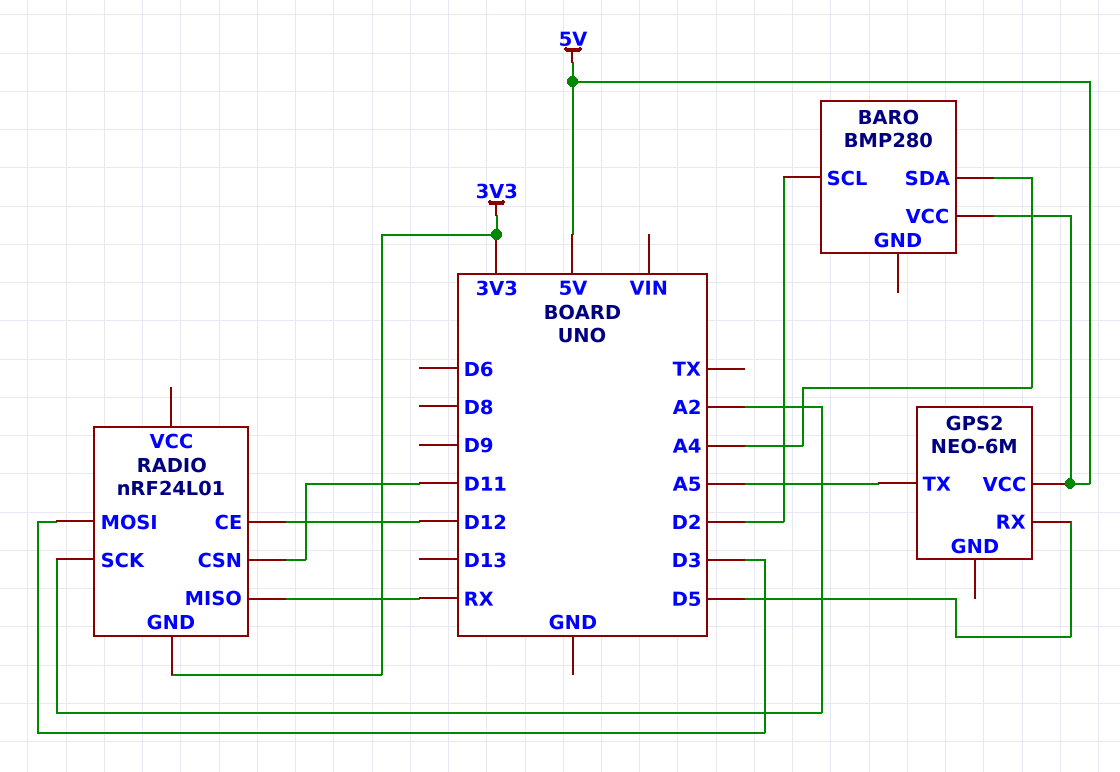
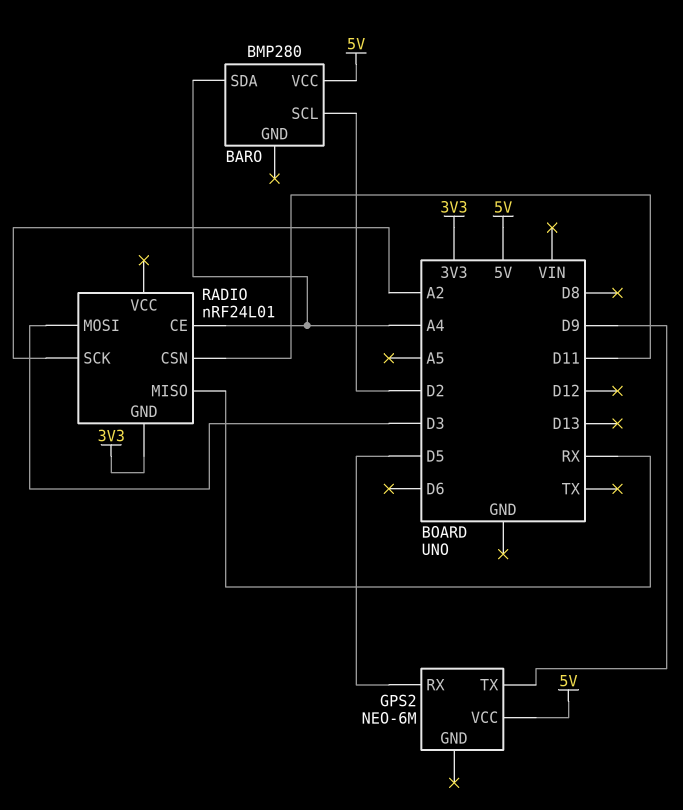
GPS2 pin TX: A5 -> D9
RADIO pin CE: D12 -> A4

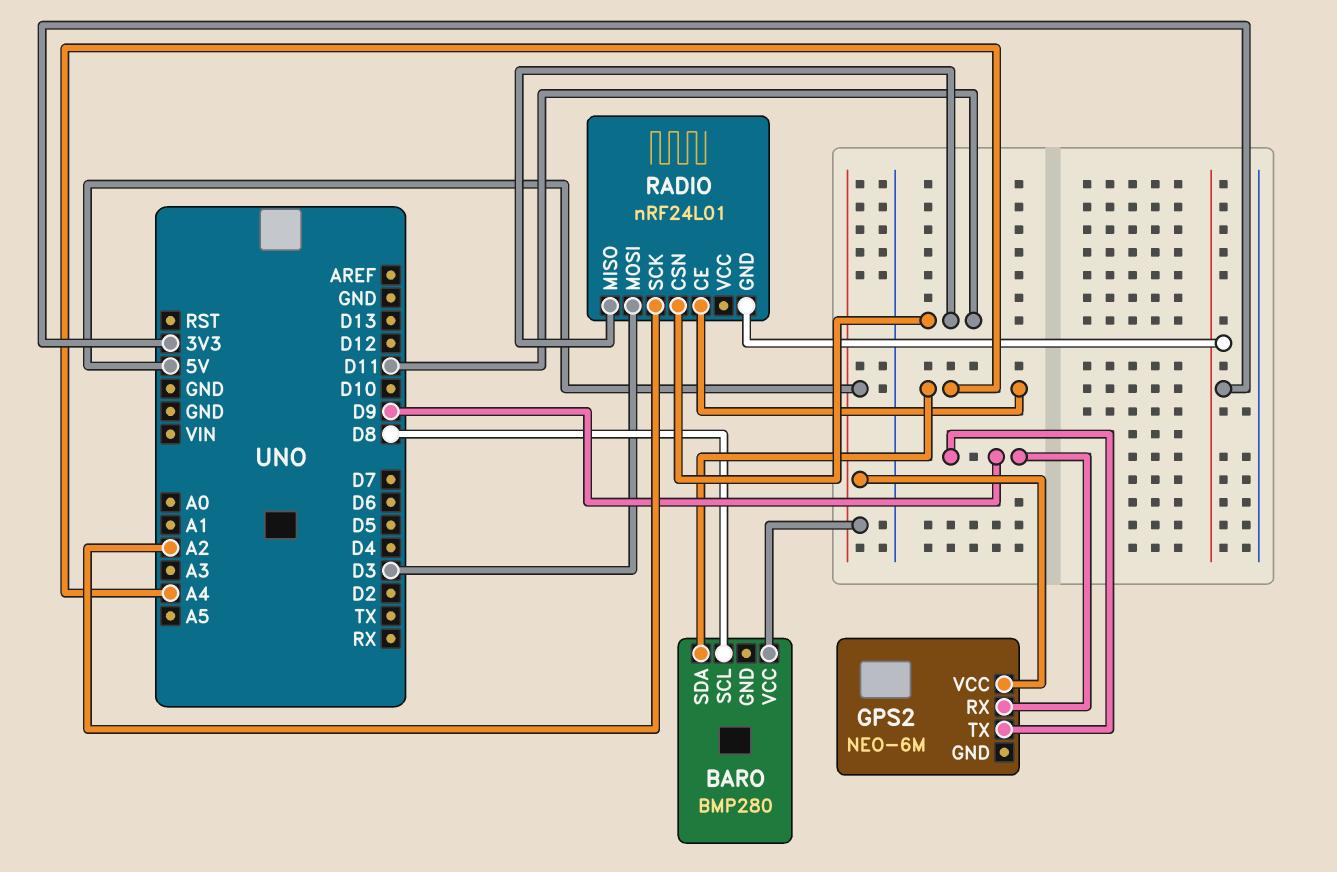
BARO pin SCL: D2 -> D8
GPS2 pin RX: D5 -> D9
RADIO pin MISO: RX -> D11

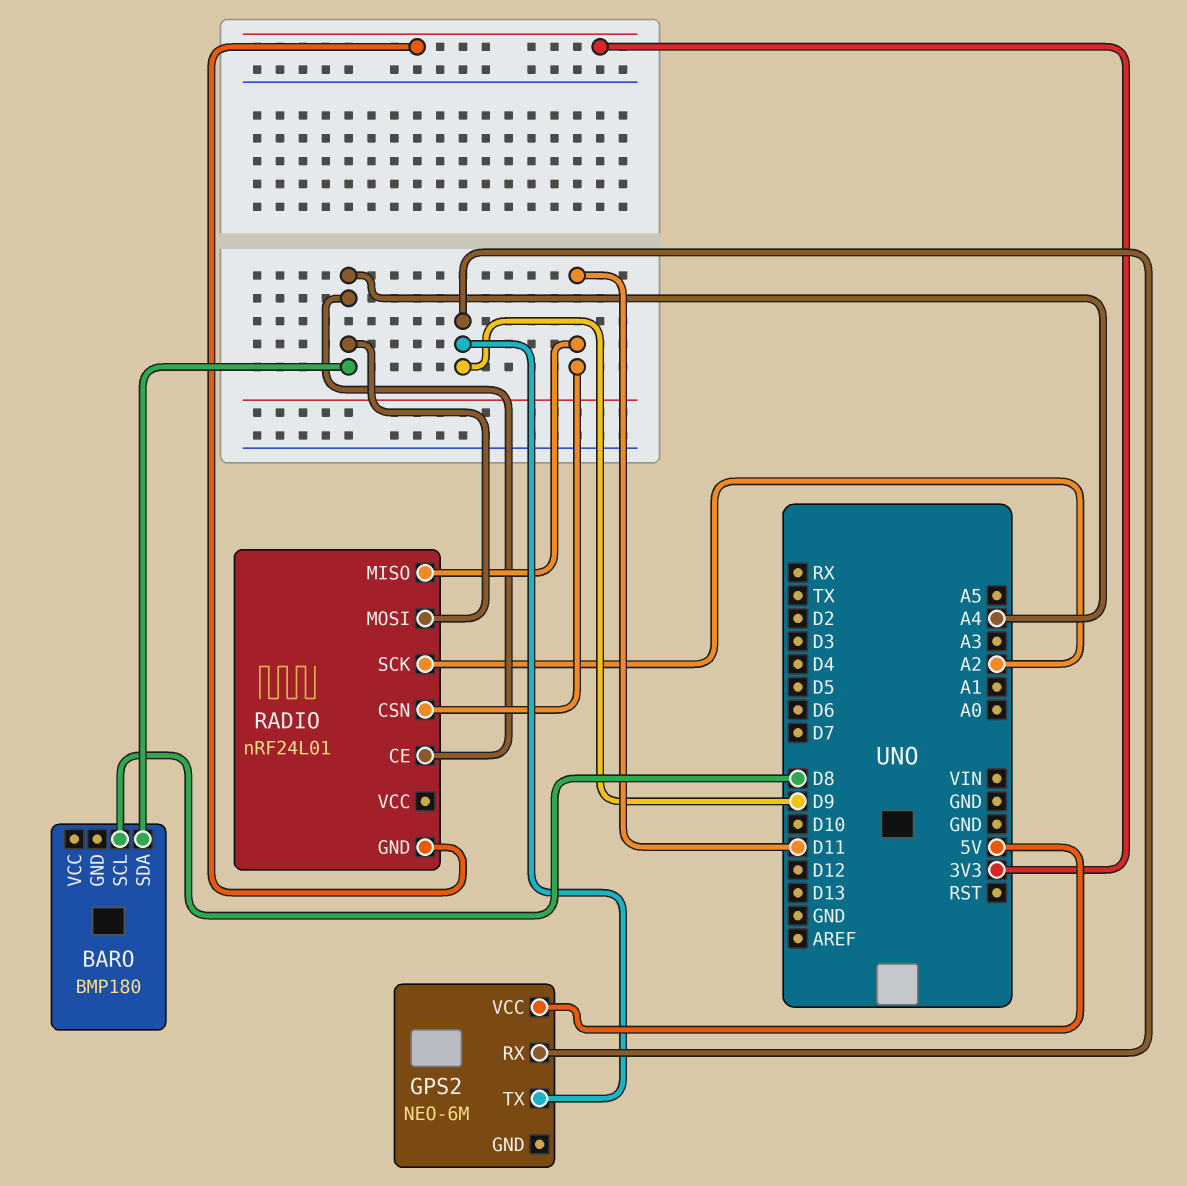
BARO: BMP280 -> BMP180
BARO pin VCC: 5V -> none
RADIO pin MOSI: D3 -> A4

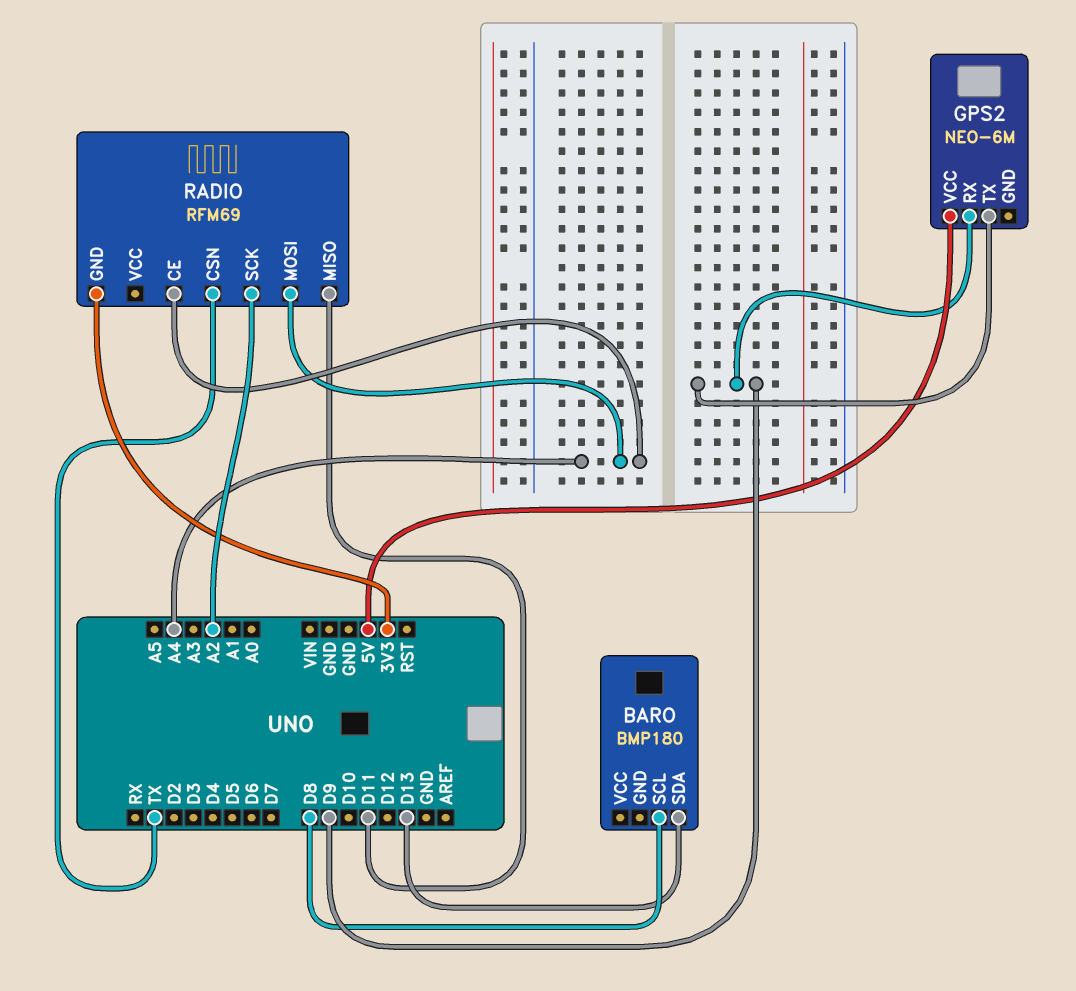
BARO pin SDA: A4 -> D13
RADIO: nRF24L01 -> RFM69
RADIO pin CSN: D11 -> TX

